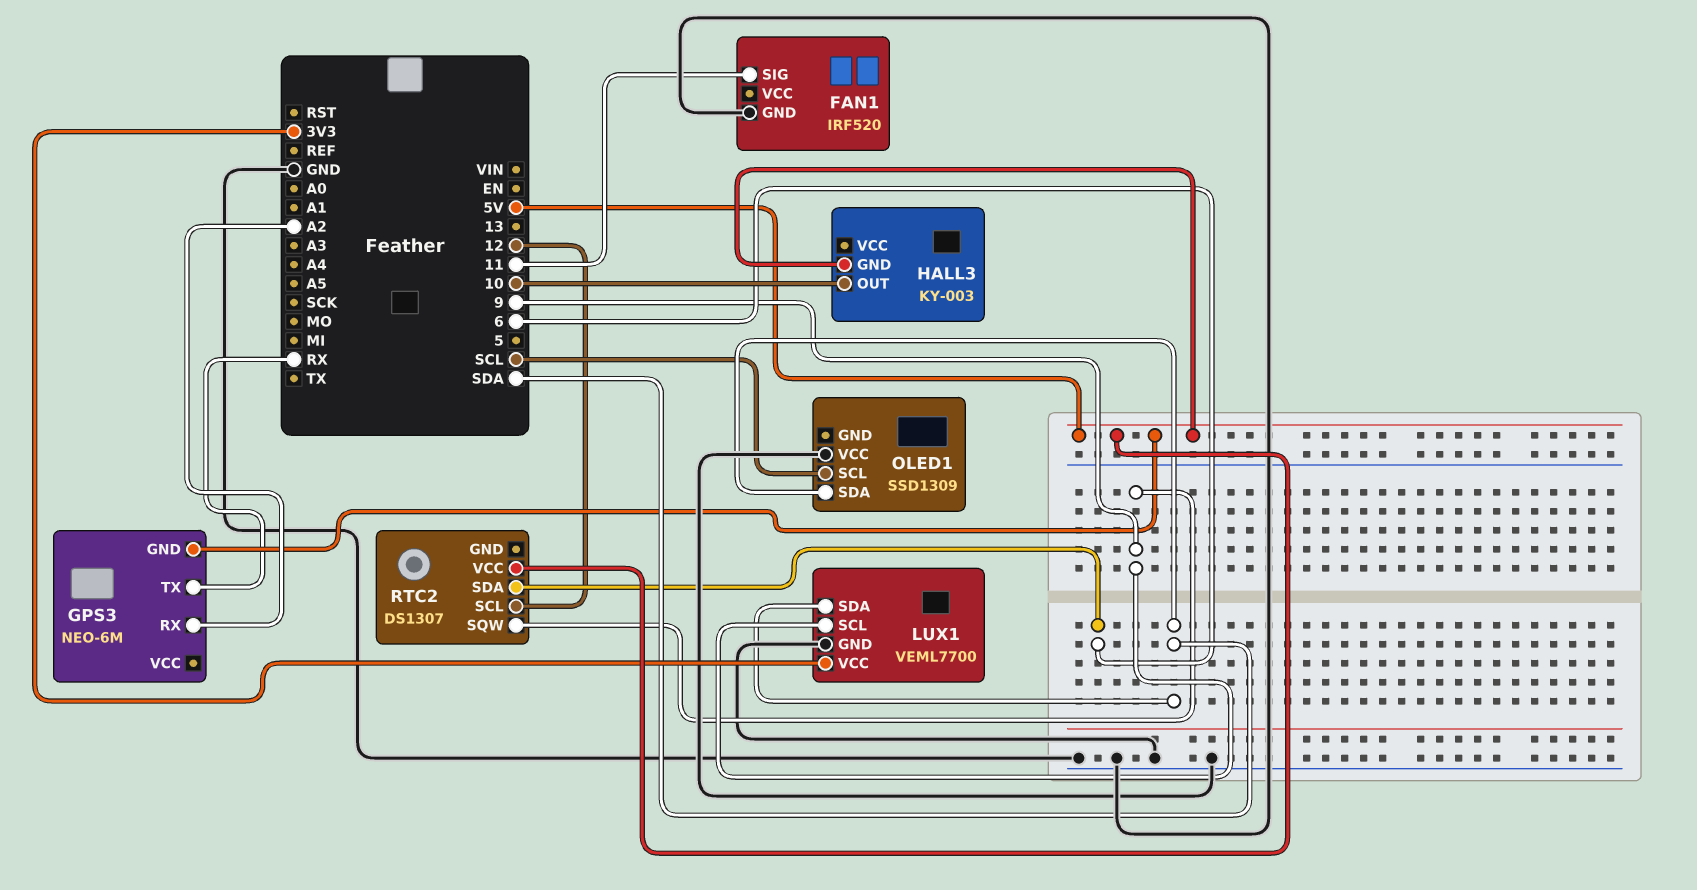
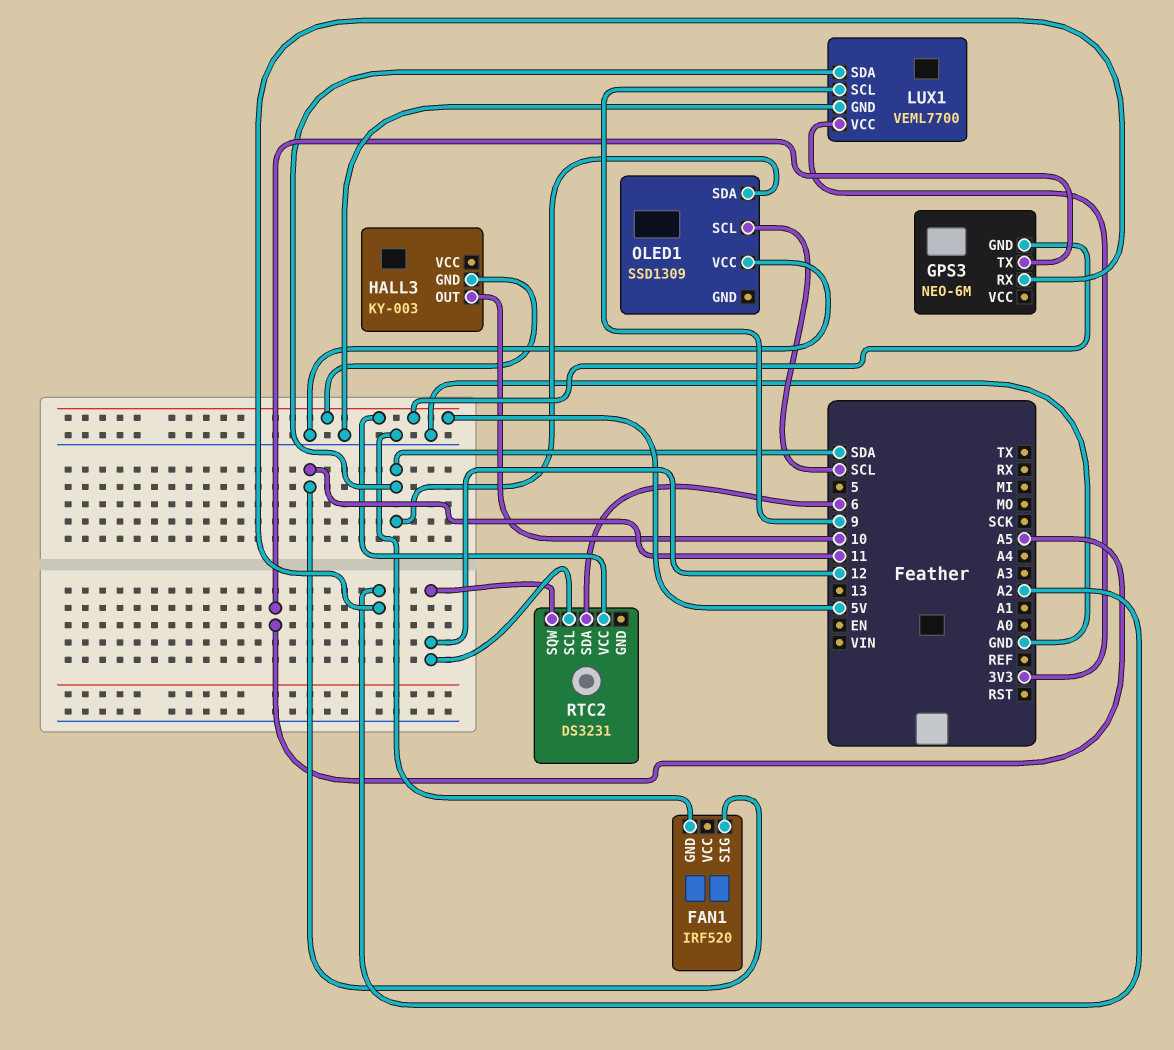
GPS3 pin TX: RX -> A5
RTC2: DS1307 -> DS3231
RTC2 pin SQW: 9 -> 12

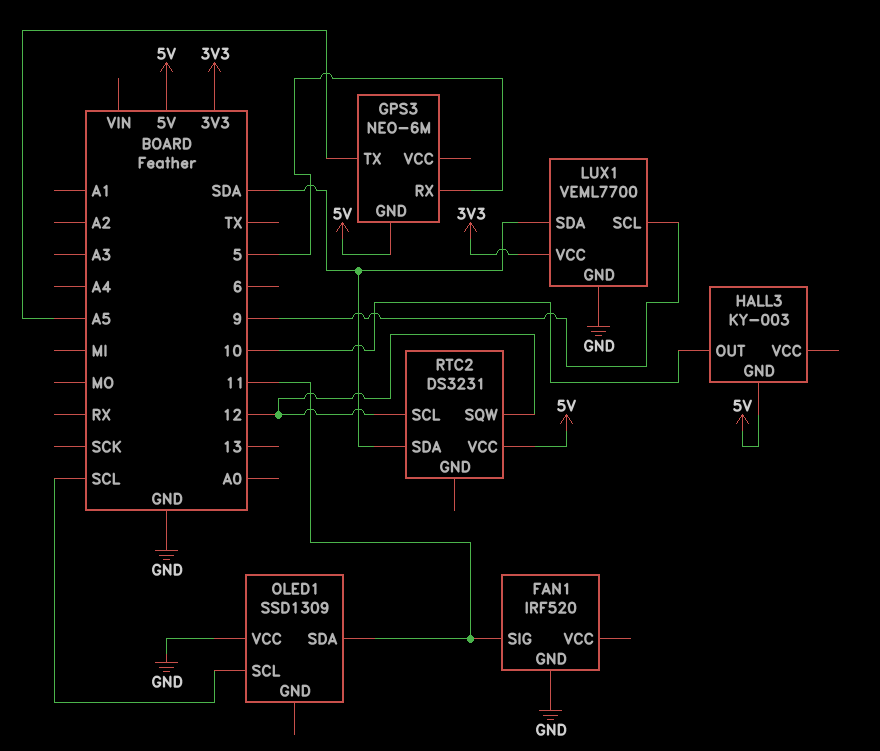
GPS3 pin RX: A2 -> 5
OLED1 pin SDA: SDA -> 11
RTC2 pin SDA: 6 -> SDA

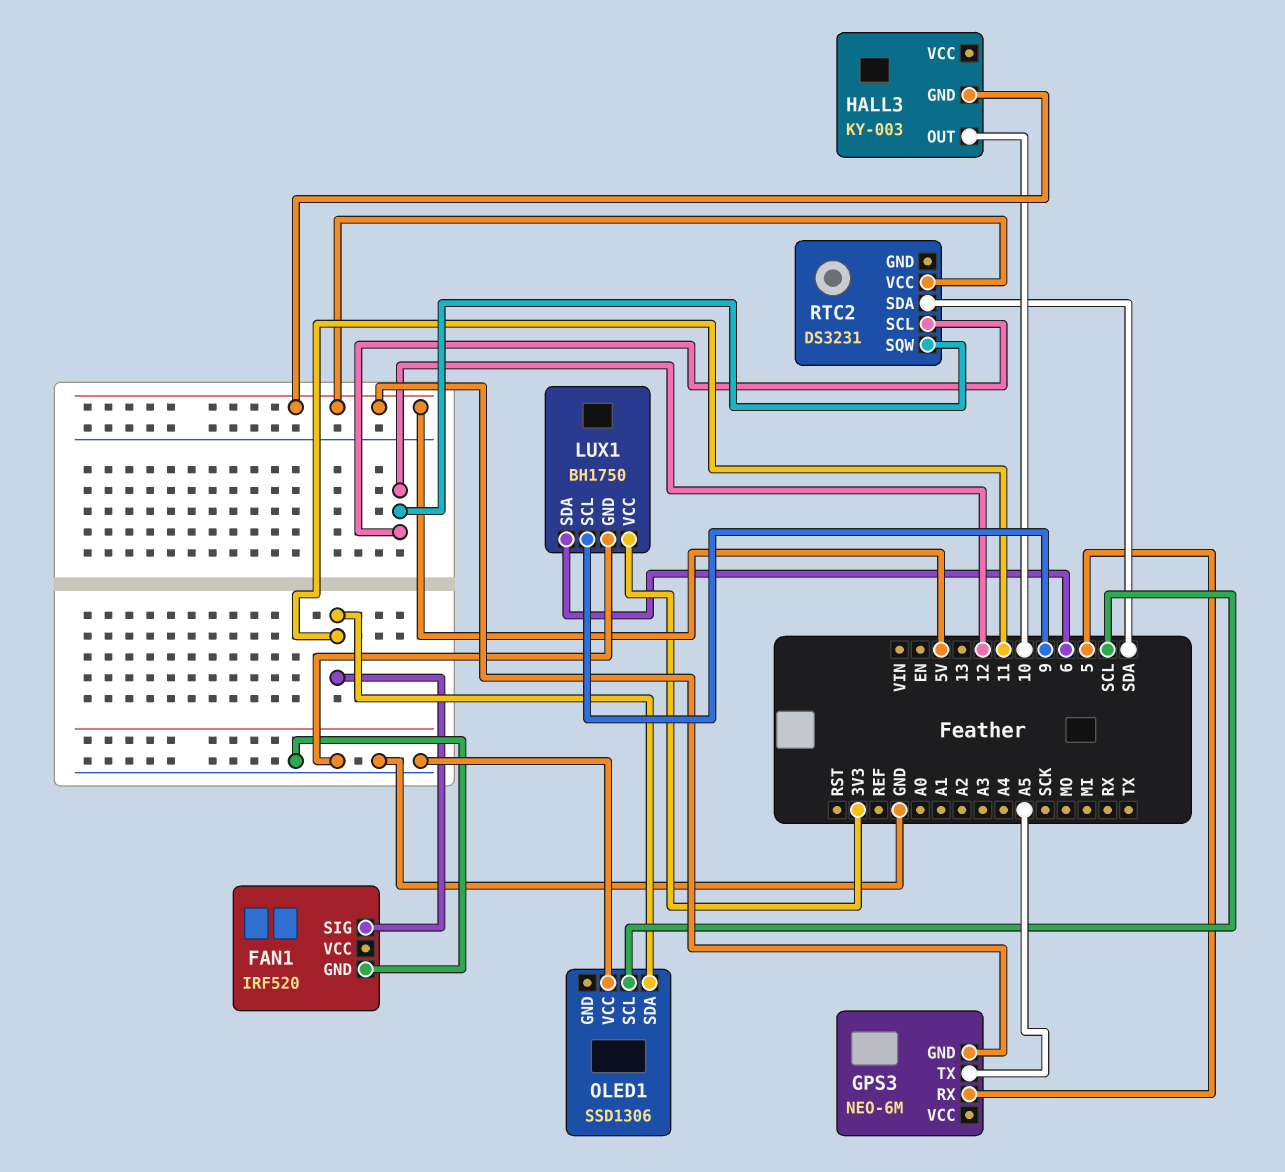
LUX1: VEML7700 -> BH1750
LUX1 pin SDA: SDA -> 6
OLED1: SSD1309 -> SSD1306

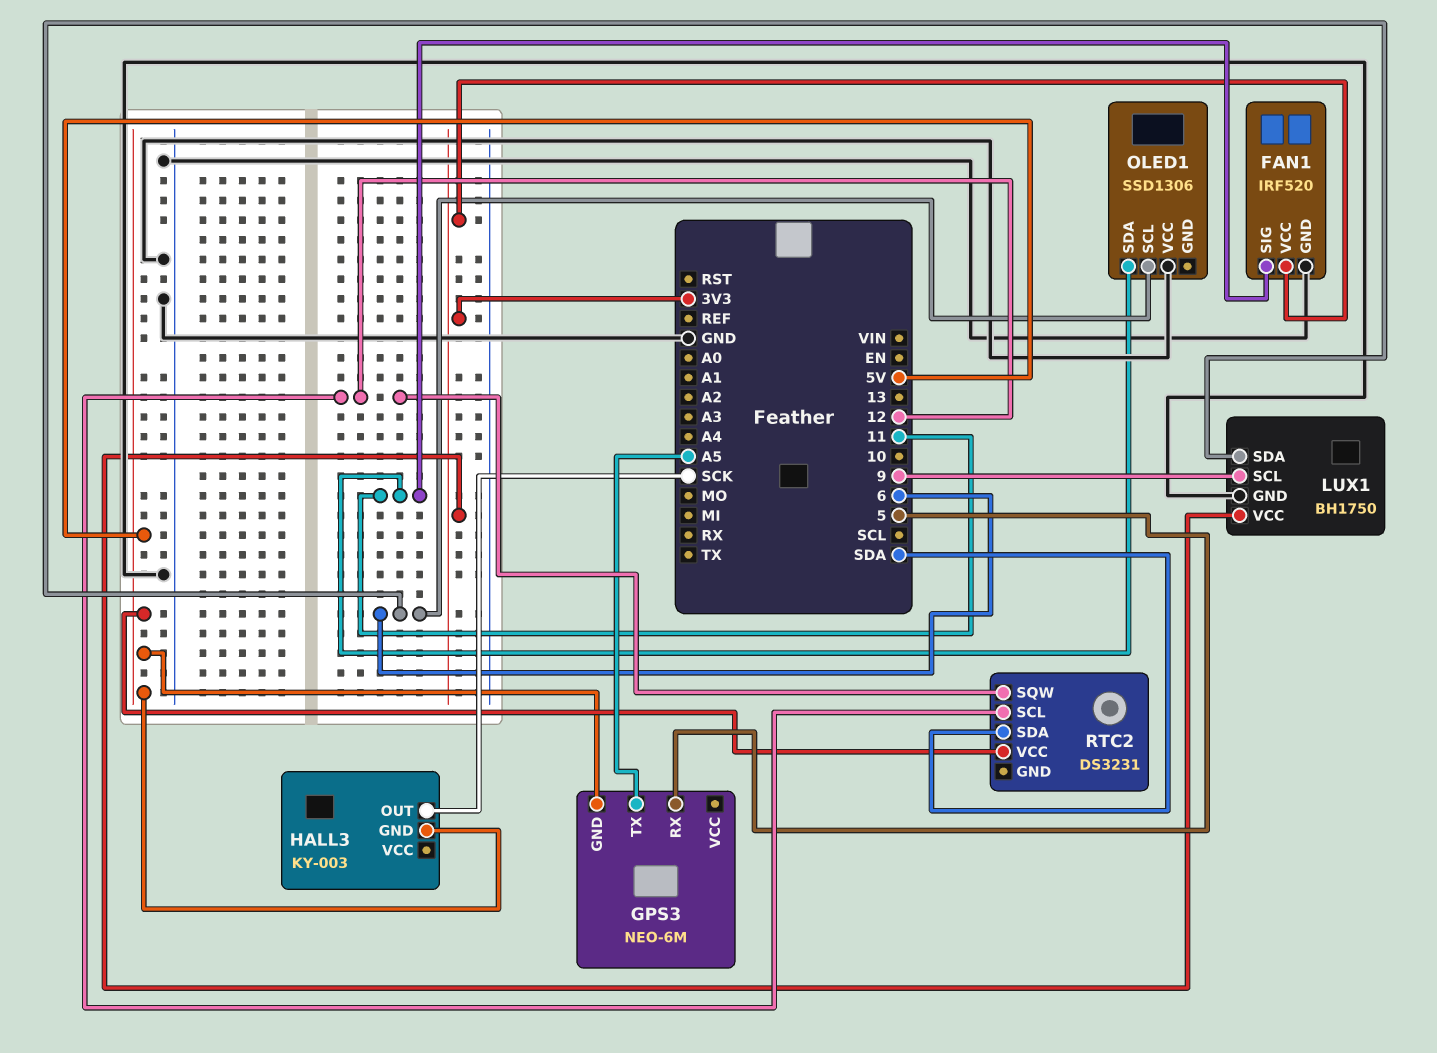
FAN1 pin VCC: none -> 3V3
HALL3 pin OUT: 10 -> SCK
OLED1 pin SCL: SCL -> 6

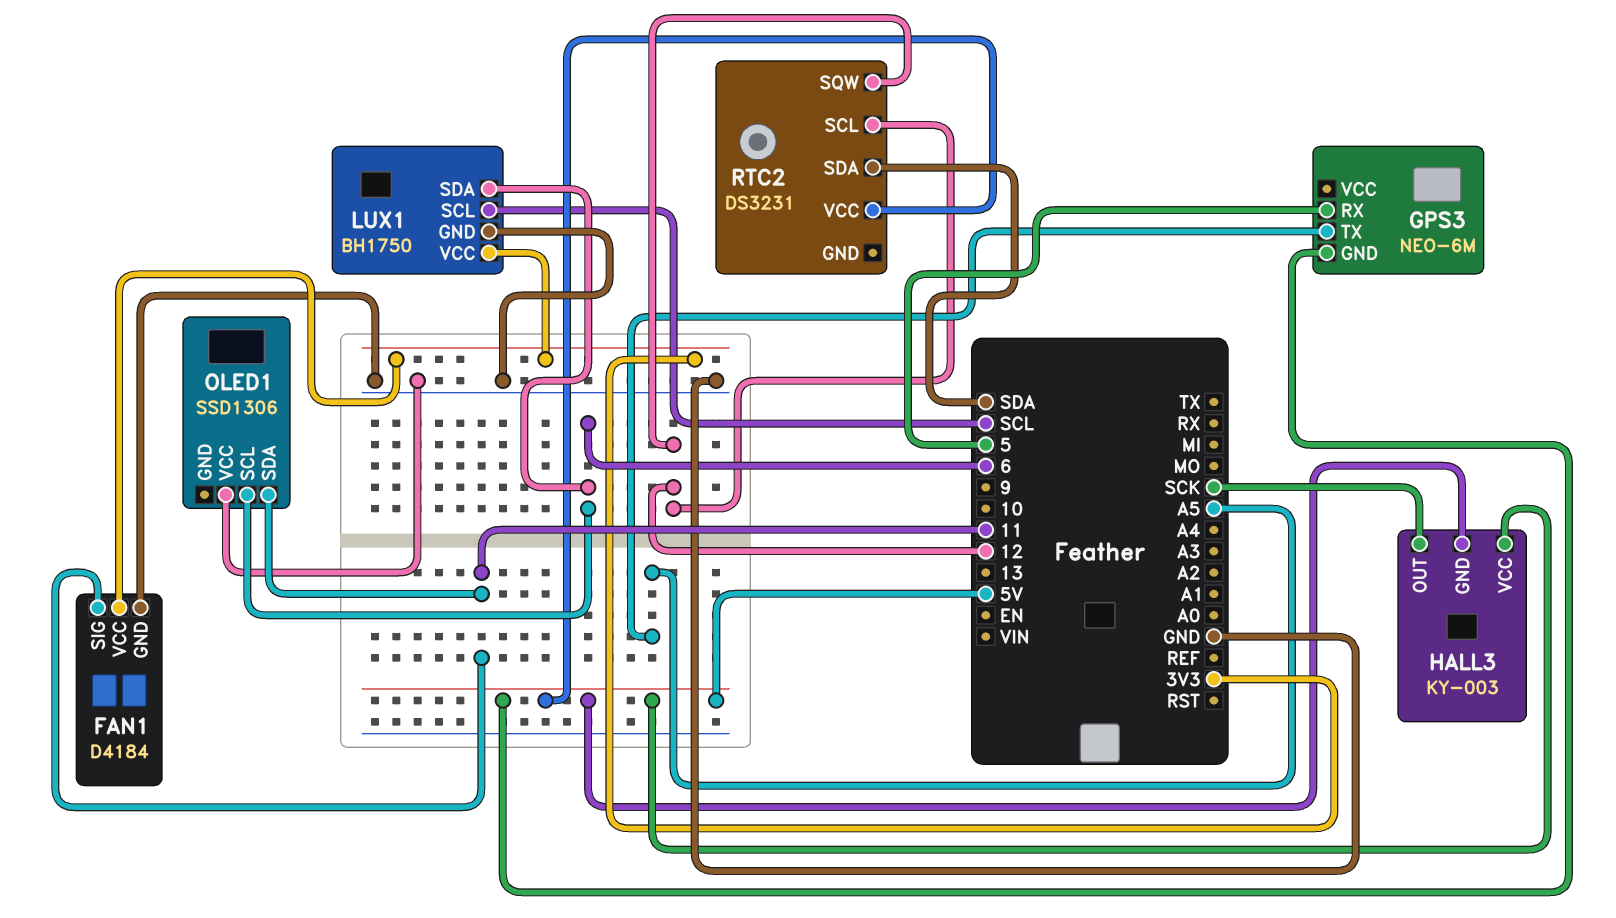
FAN1: IRF520 -> D4184
HALL3 pin VCC: none -> 5V
LUX1 pin SCL: 9 -> SCL

